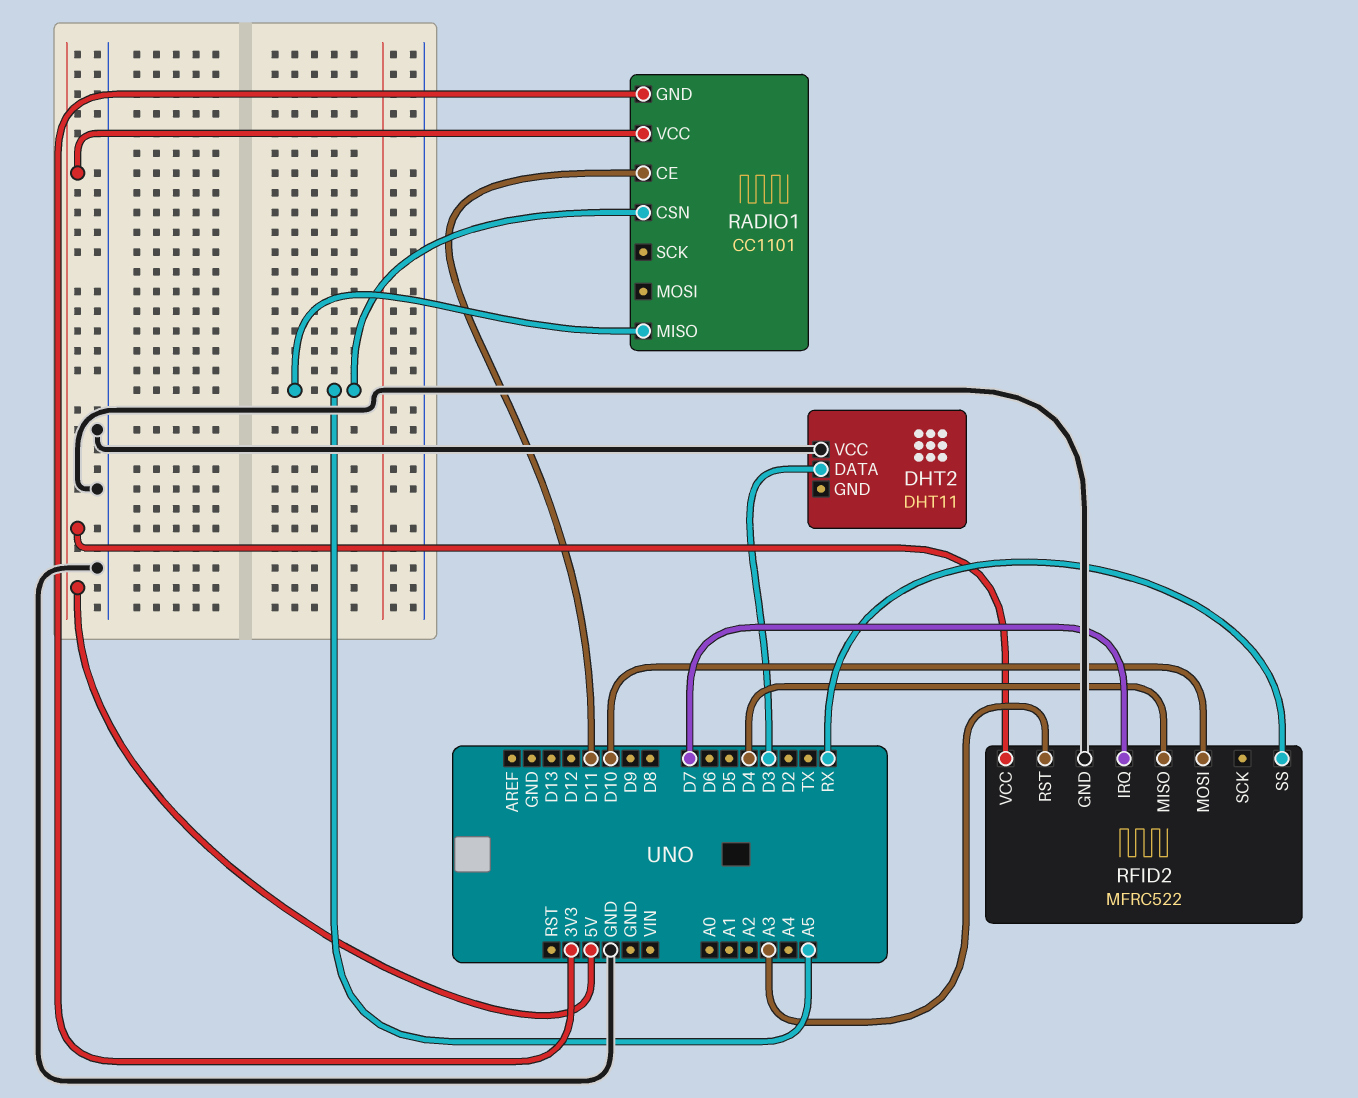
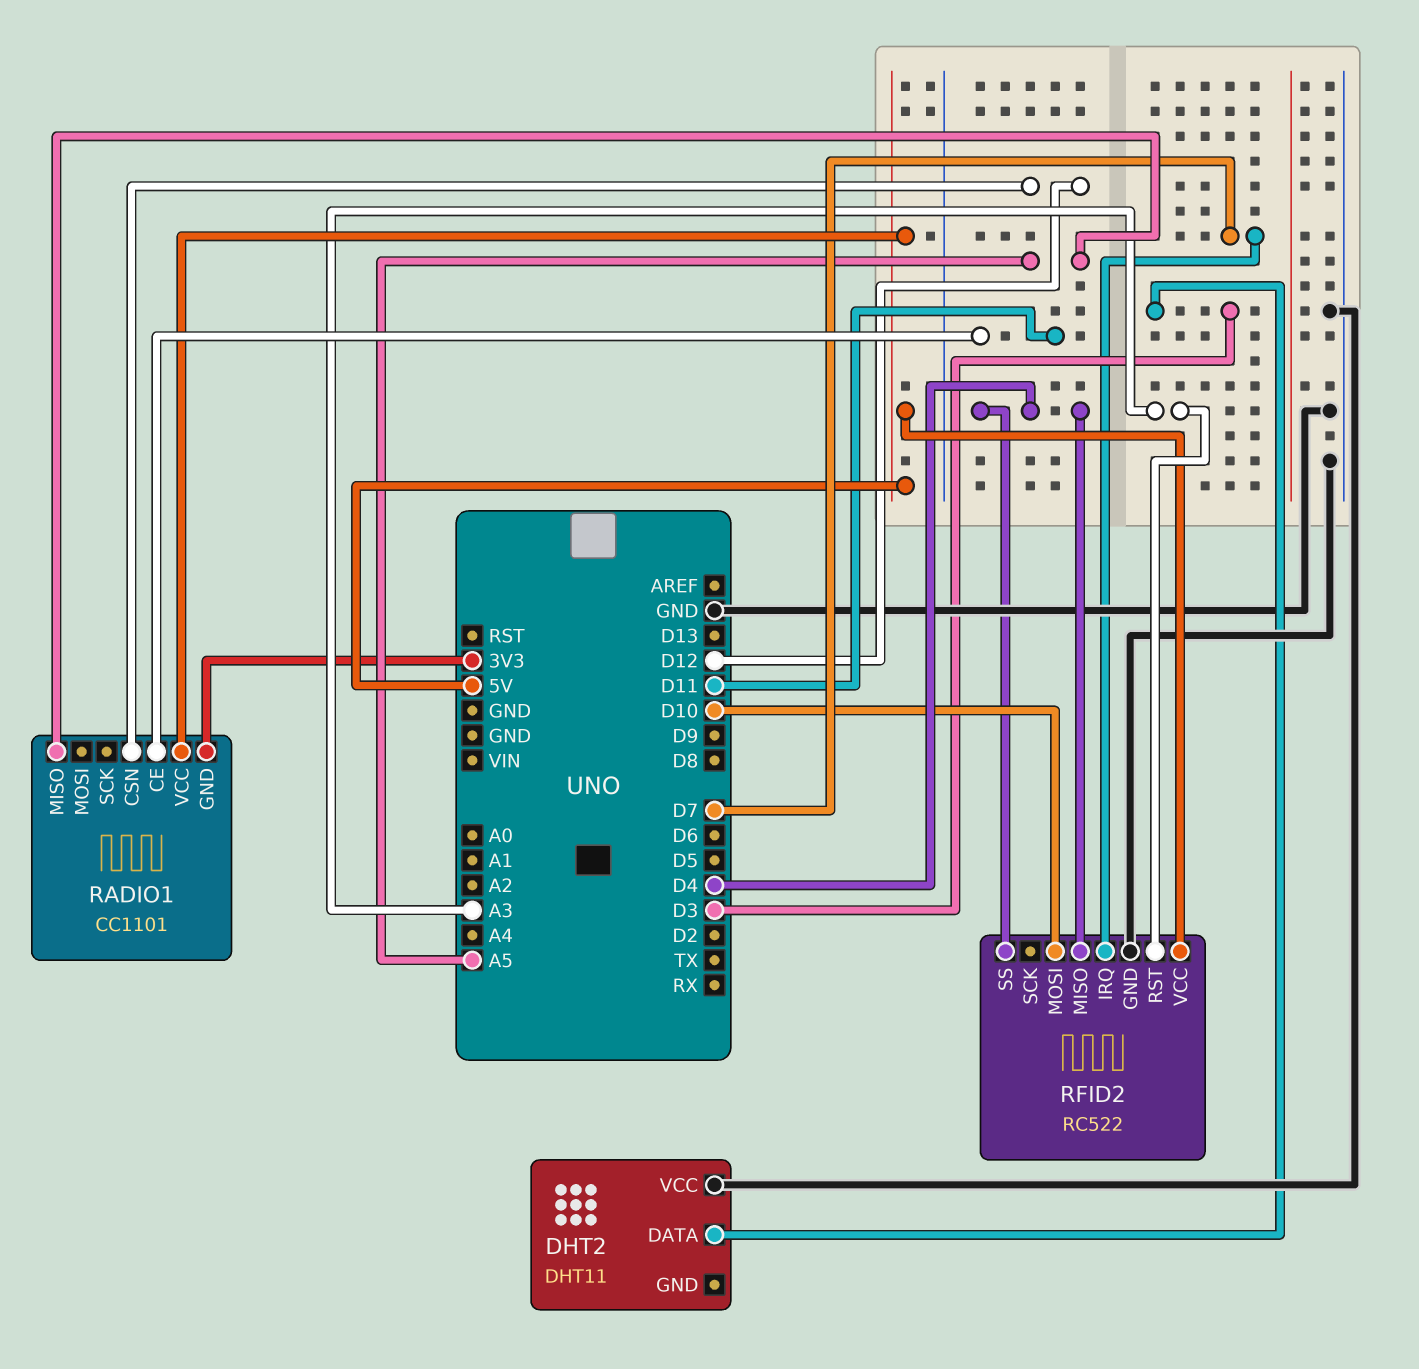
RADIO1 pin CSN: A5 -> D12
RFID2: MFRC522 -> RC522
RFID2 pin SS: RX -> D4

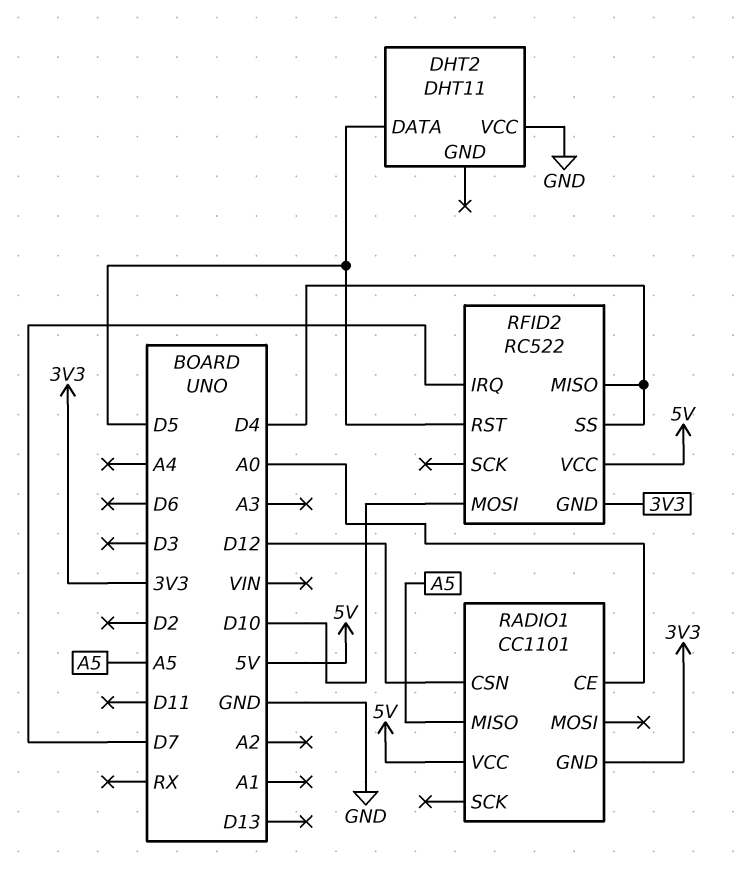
DHT2 pin DATA: D3 -> D5
RADIO1 pin CE: D11 -> A0
RFID2 pin GND: GND -> 3V3
RFID2 pin RST: A3 -> D5

